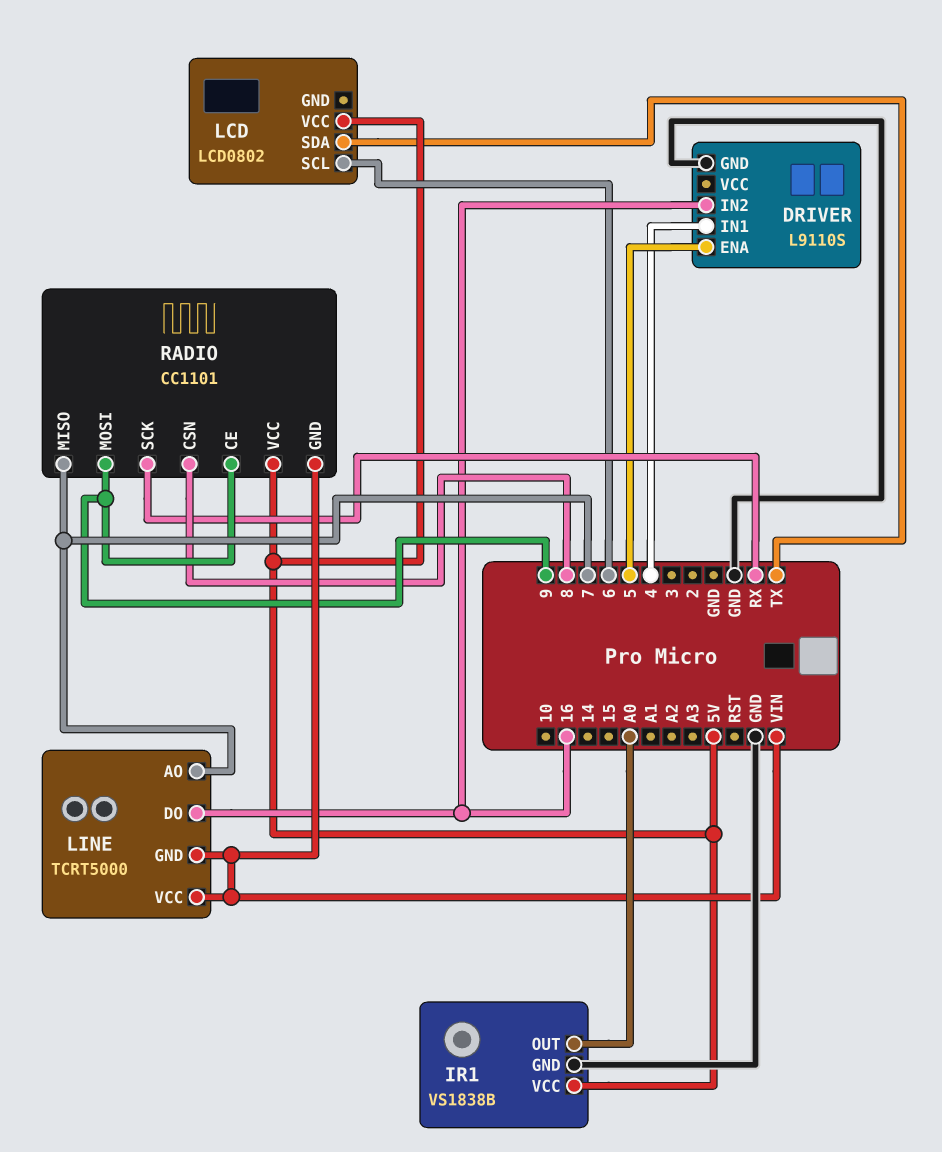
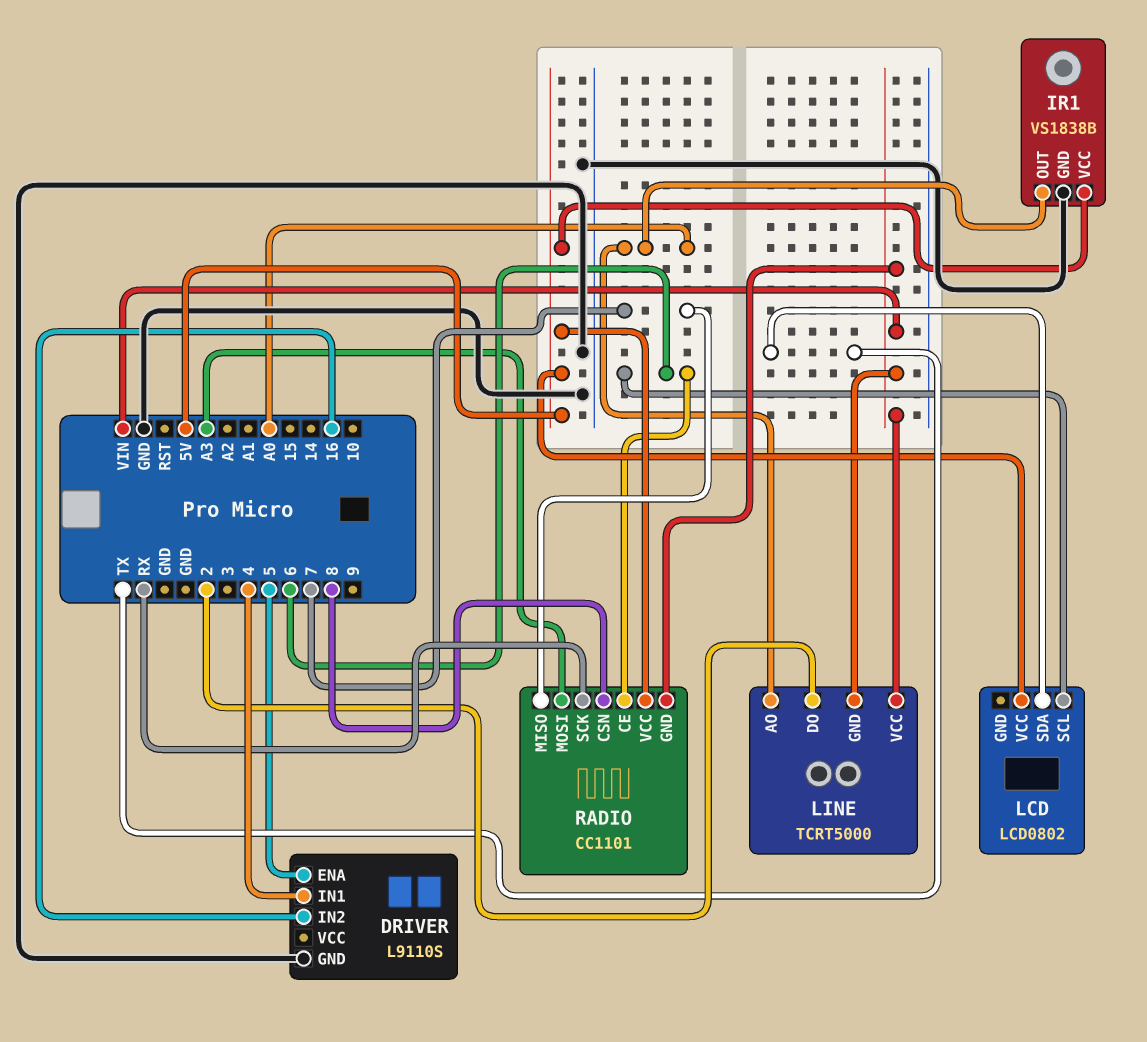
LINE pin AO: 7 -> A0
LINE pin DO: 16 -> 2
RADIO pin CE: 9 -> 6
RADIO pin MOSI: 9 -> A3

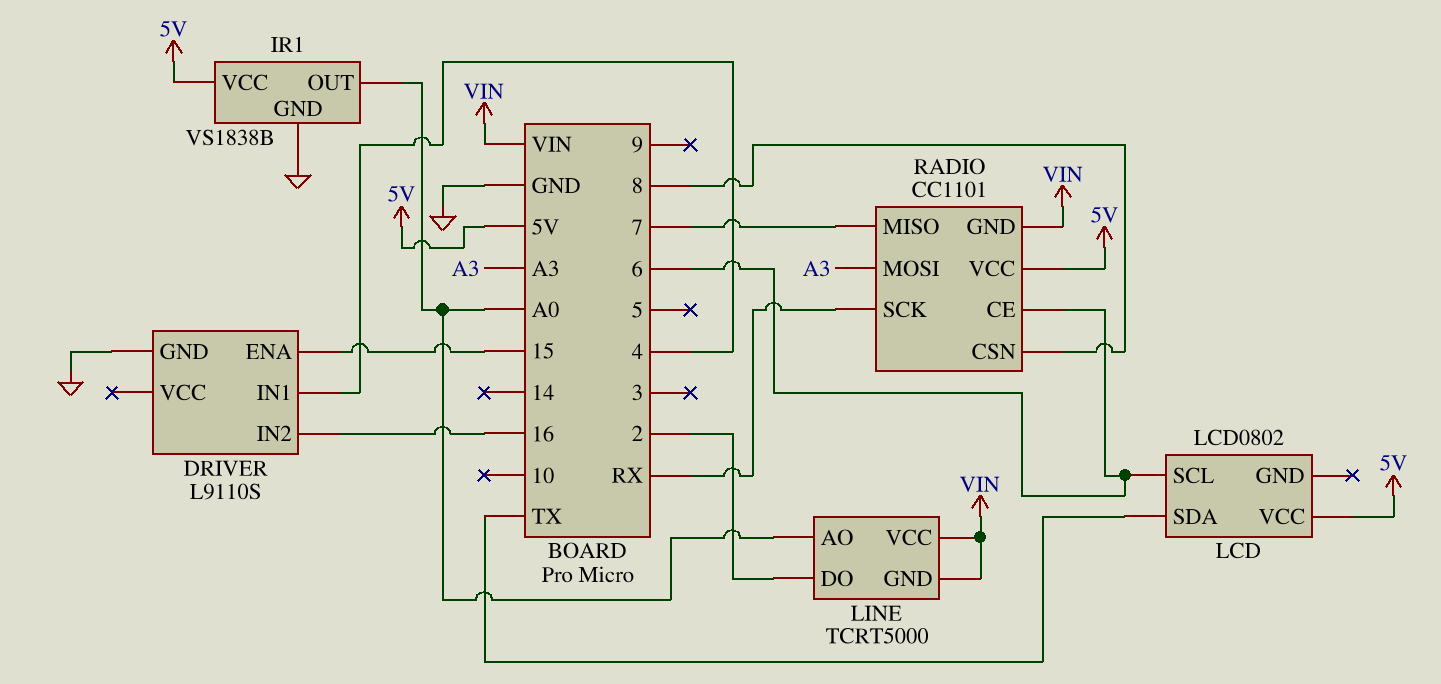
DRIVER pin ENA: 5 -> 15

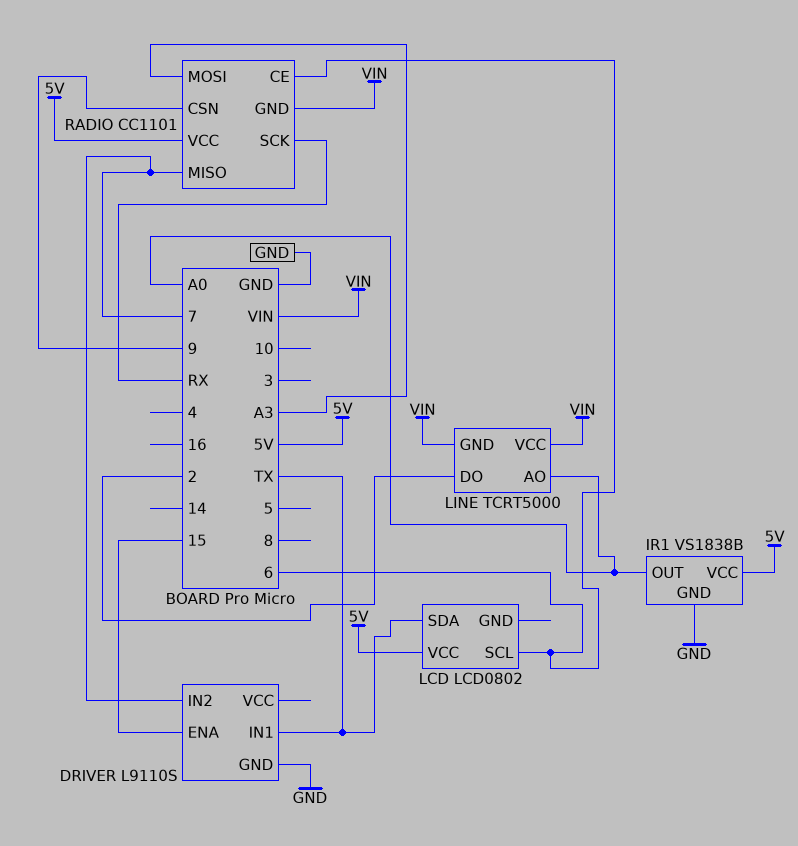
DRIVER pin IN1: 4 -> TX
DRIVER pin IN2: 16 -> 7
RADIO pin CSN: 8 -> 9

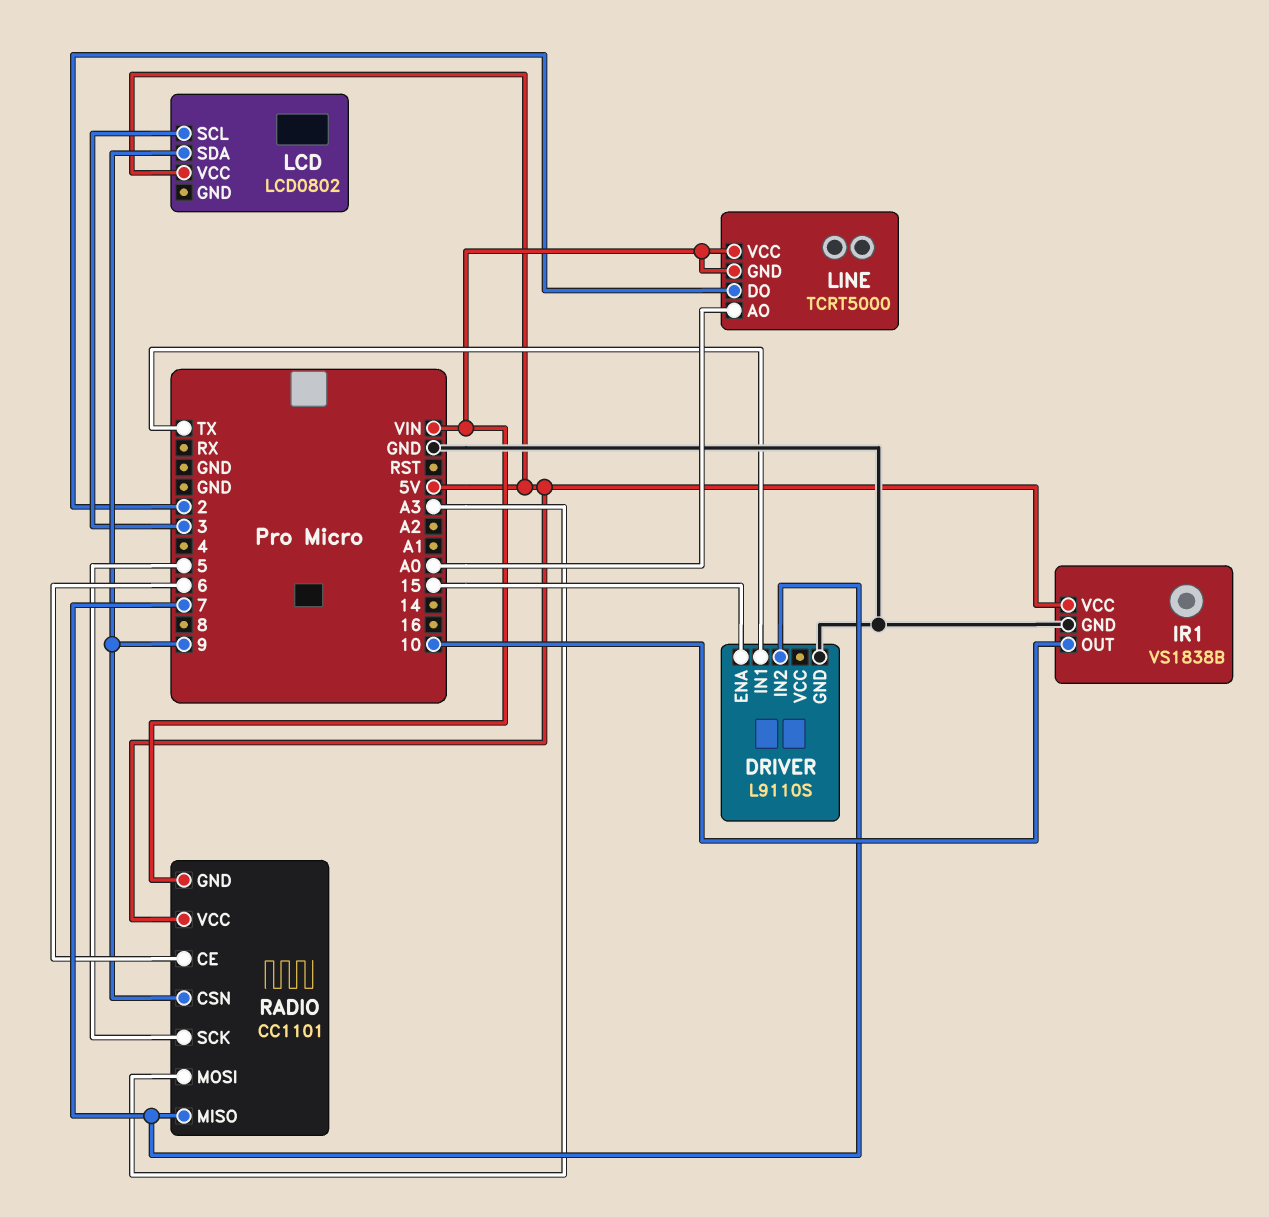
IR1 pin OUT: A0 -> 10
LCD pin SCL: 6 -> 3
LCD pin SDA: TX -> 9
RADIO pin SCK: RX -> 5

